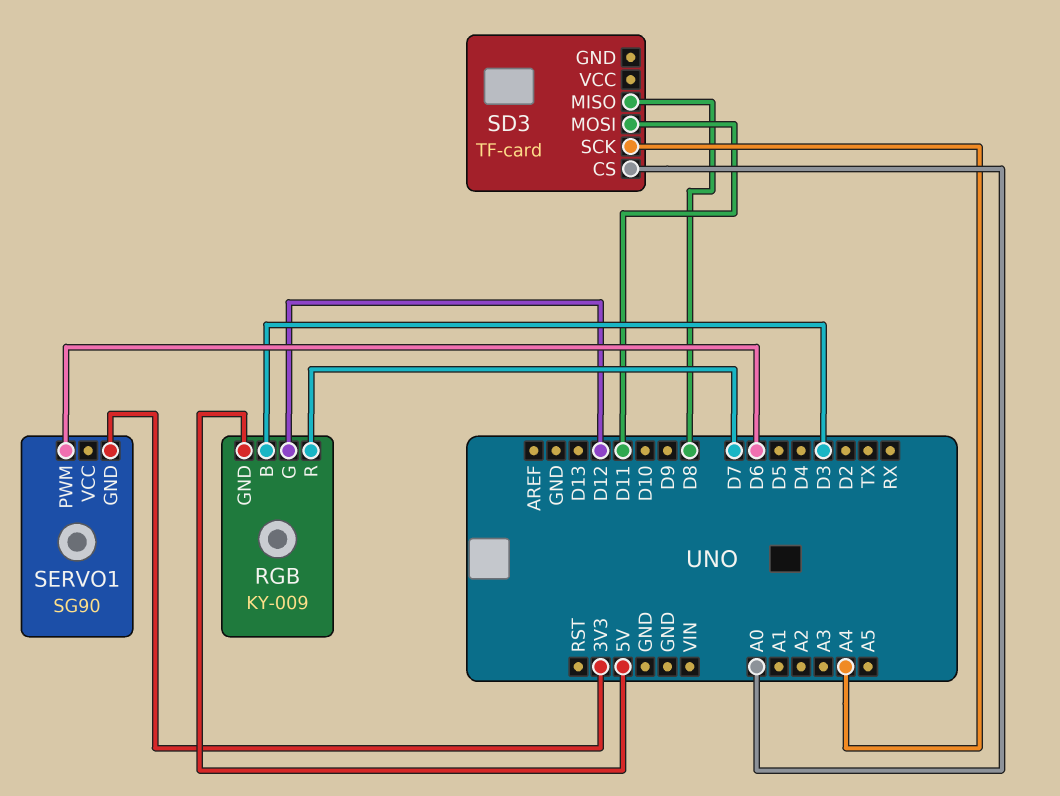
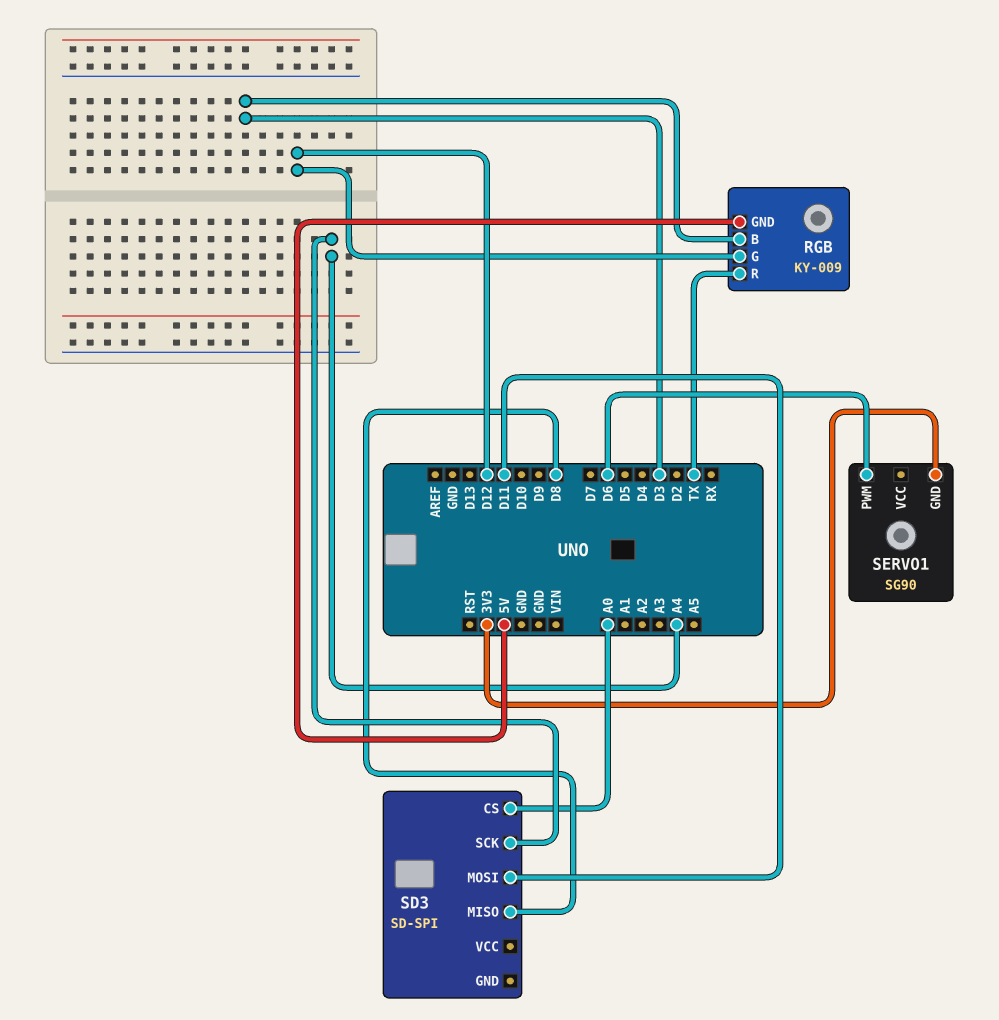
RGB pin R: D7 -> TX
SD3: TF-card -> SD-SPI

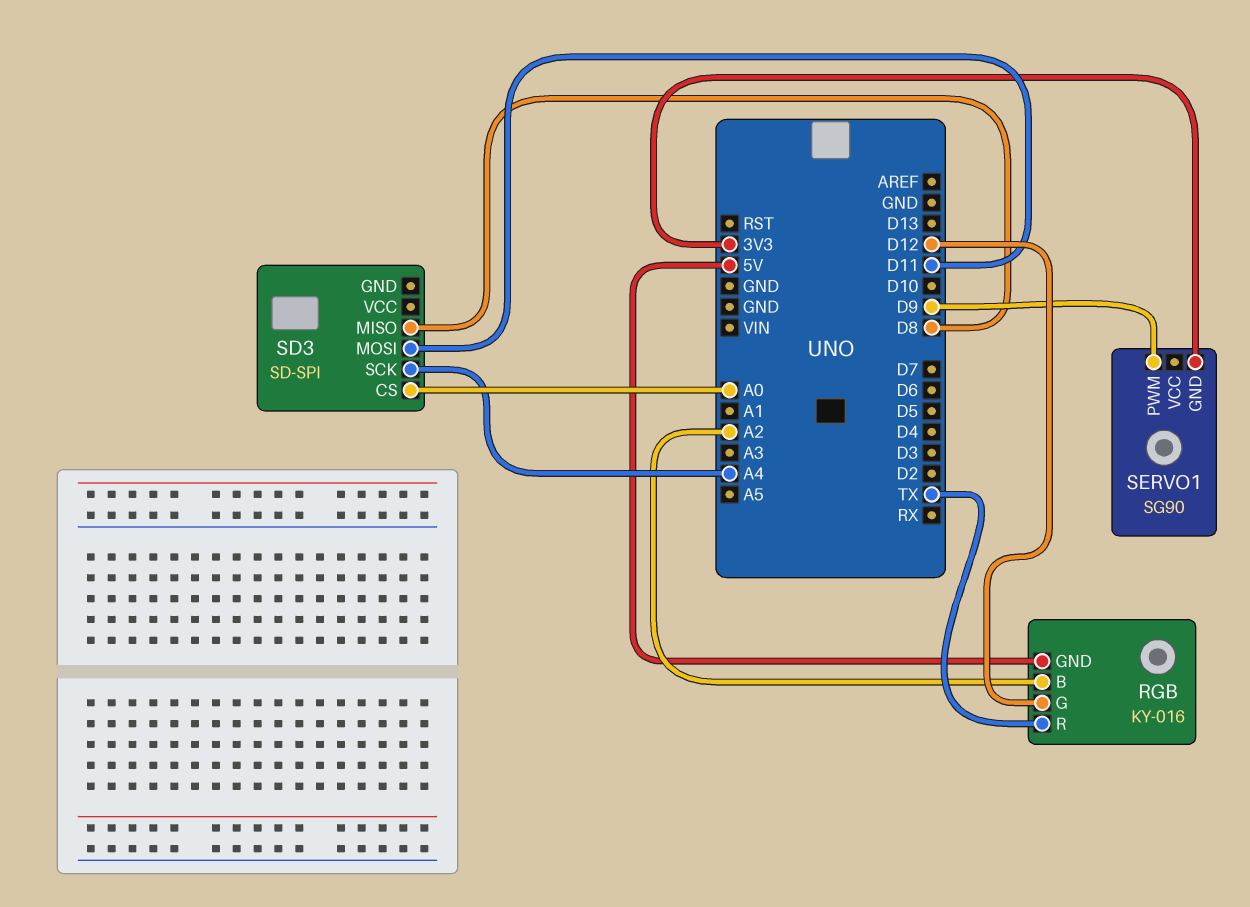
RGB: KY-009 -> KY-016
RGB pin B: D3 -> A2
SERVO1 pin PWM: D6 -> D9

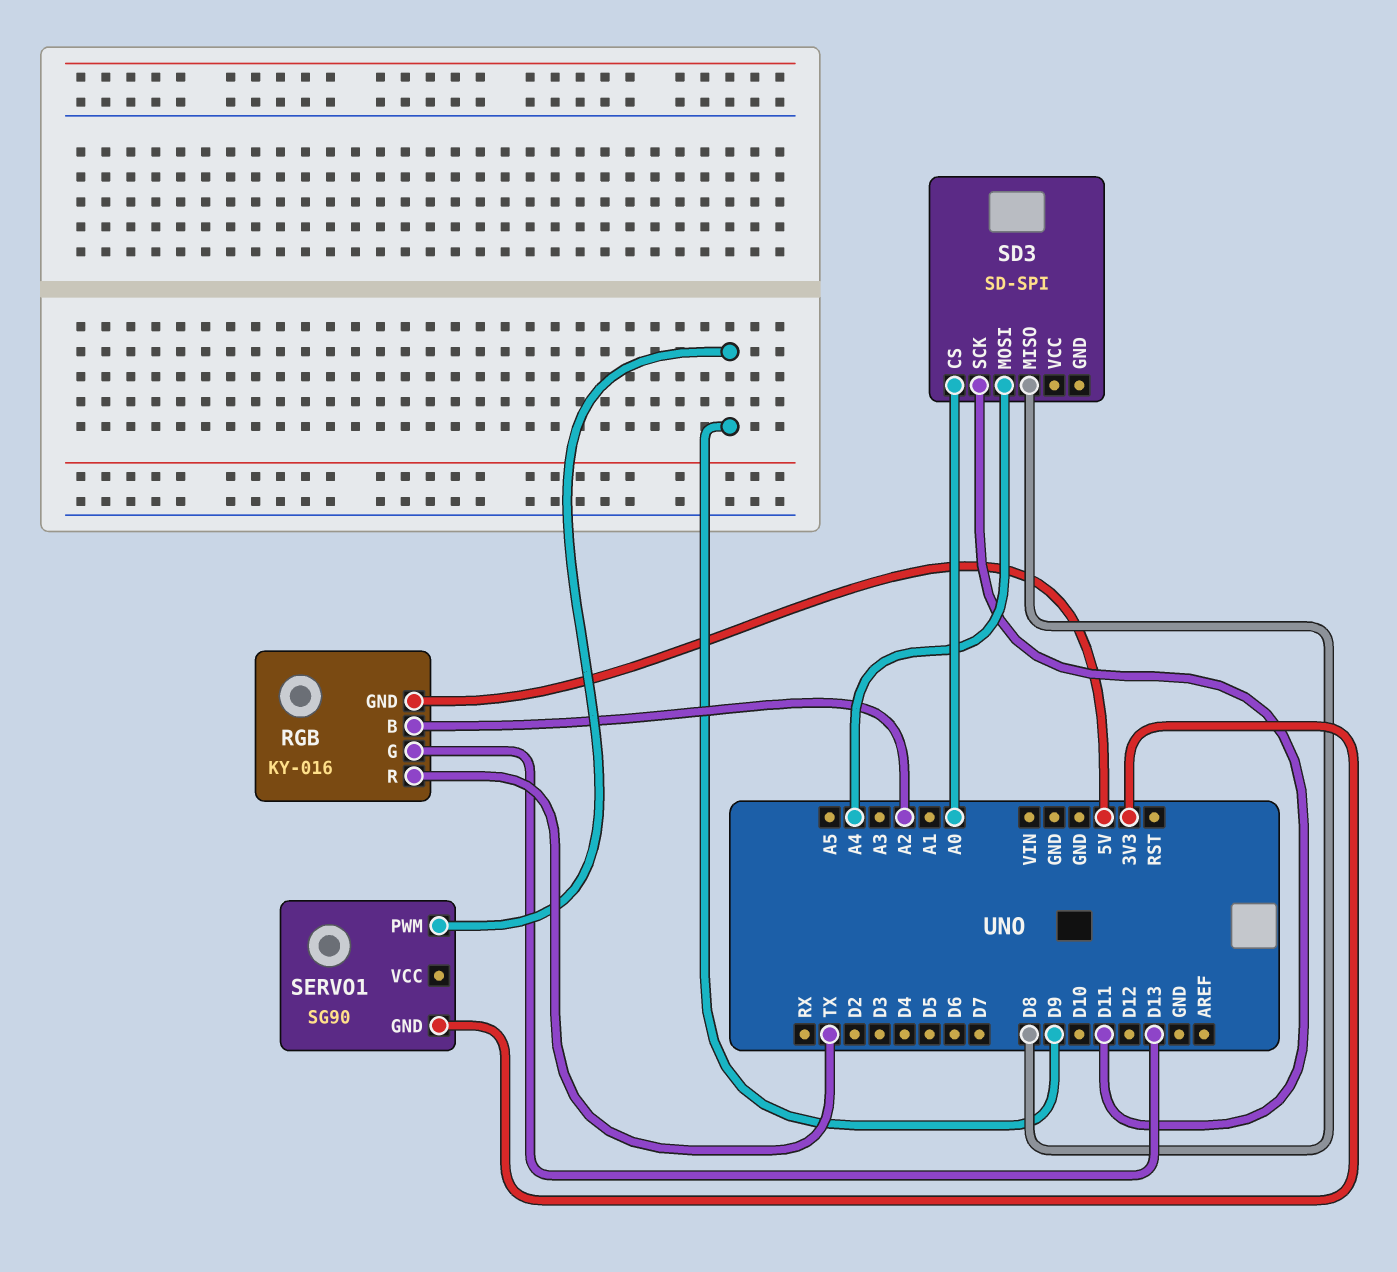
RGB pin G: D12 -> D13
SD3 pin MOSI: D11 -> A4
SD3 pin SCK: A4 -> D11

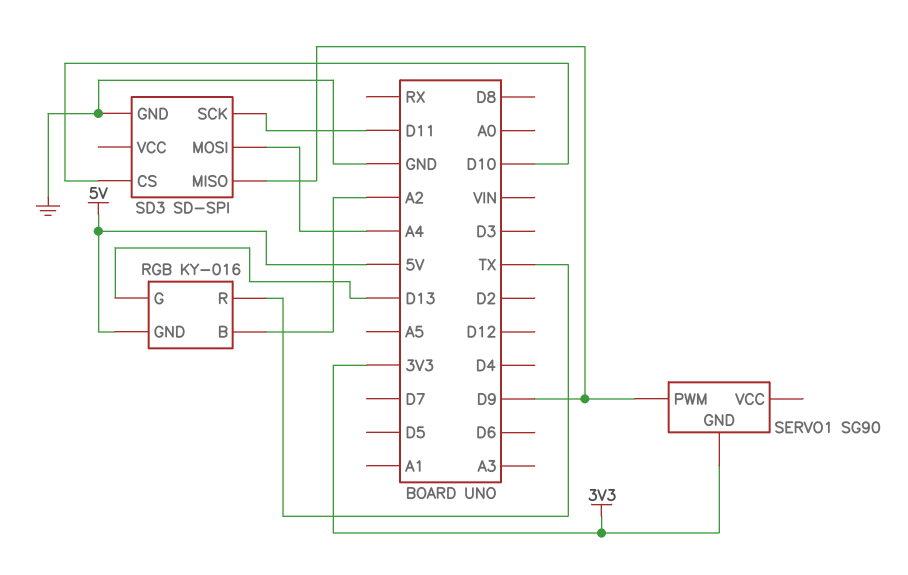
SD3 pin CS: A0 -> D10
SD3 pin GND: none -> GND
SD3 pin MISO: D8 -> D9

